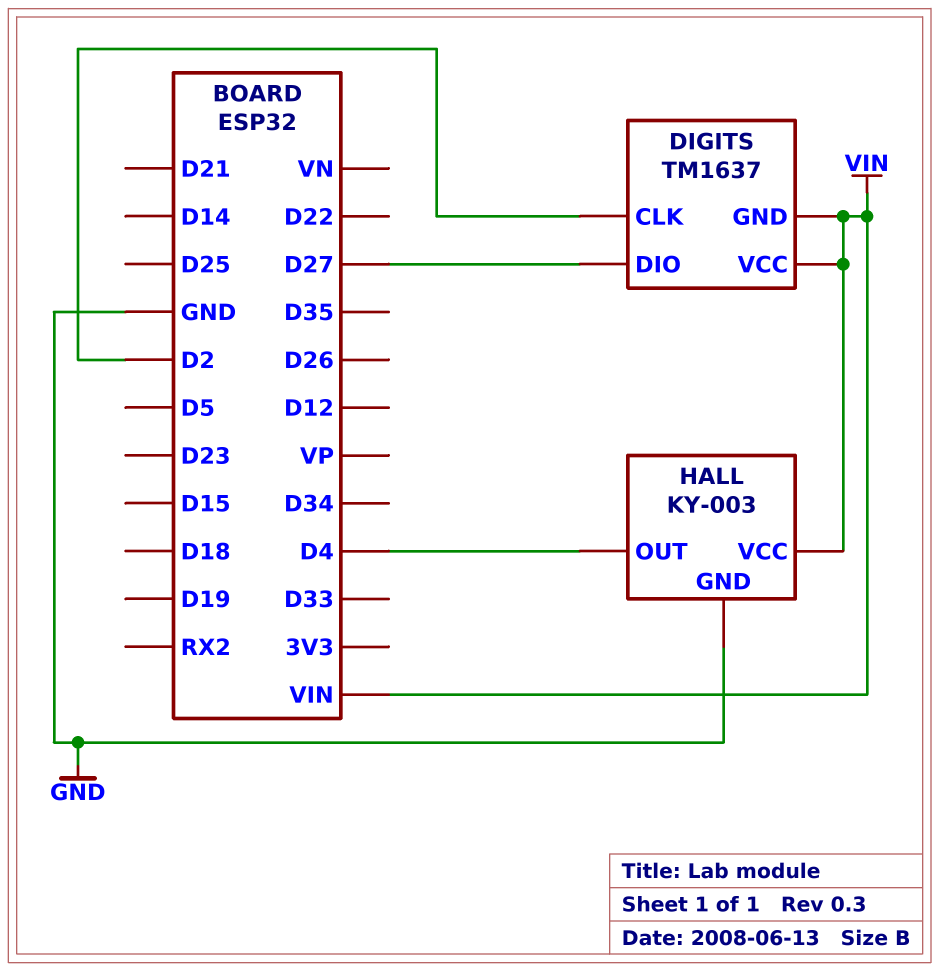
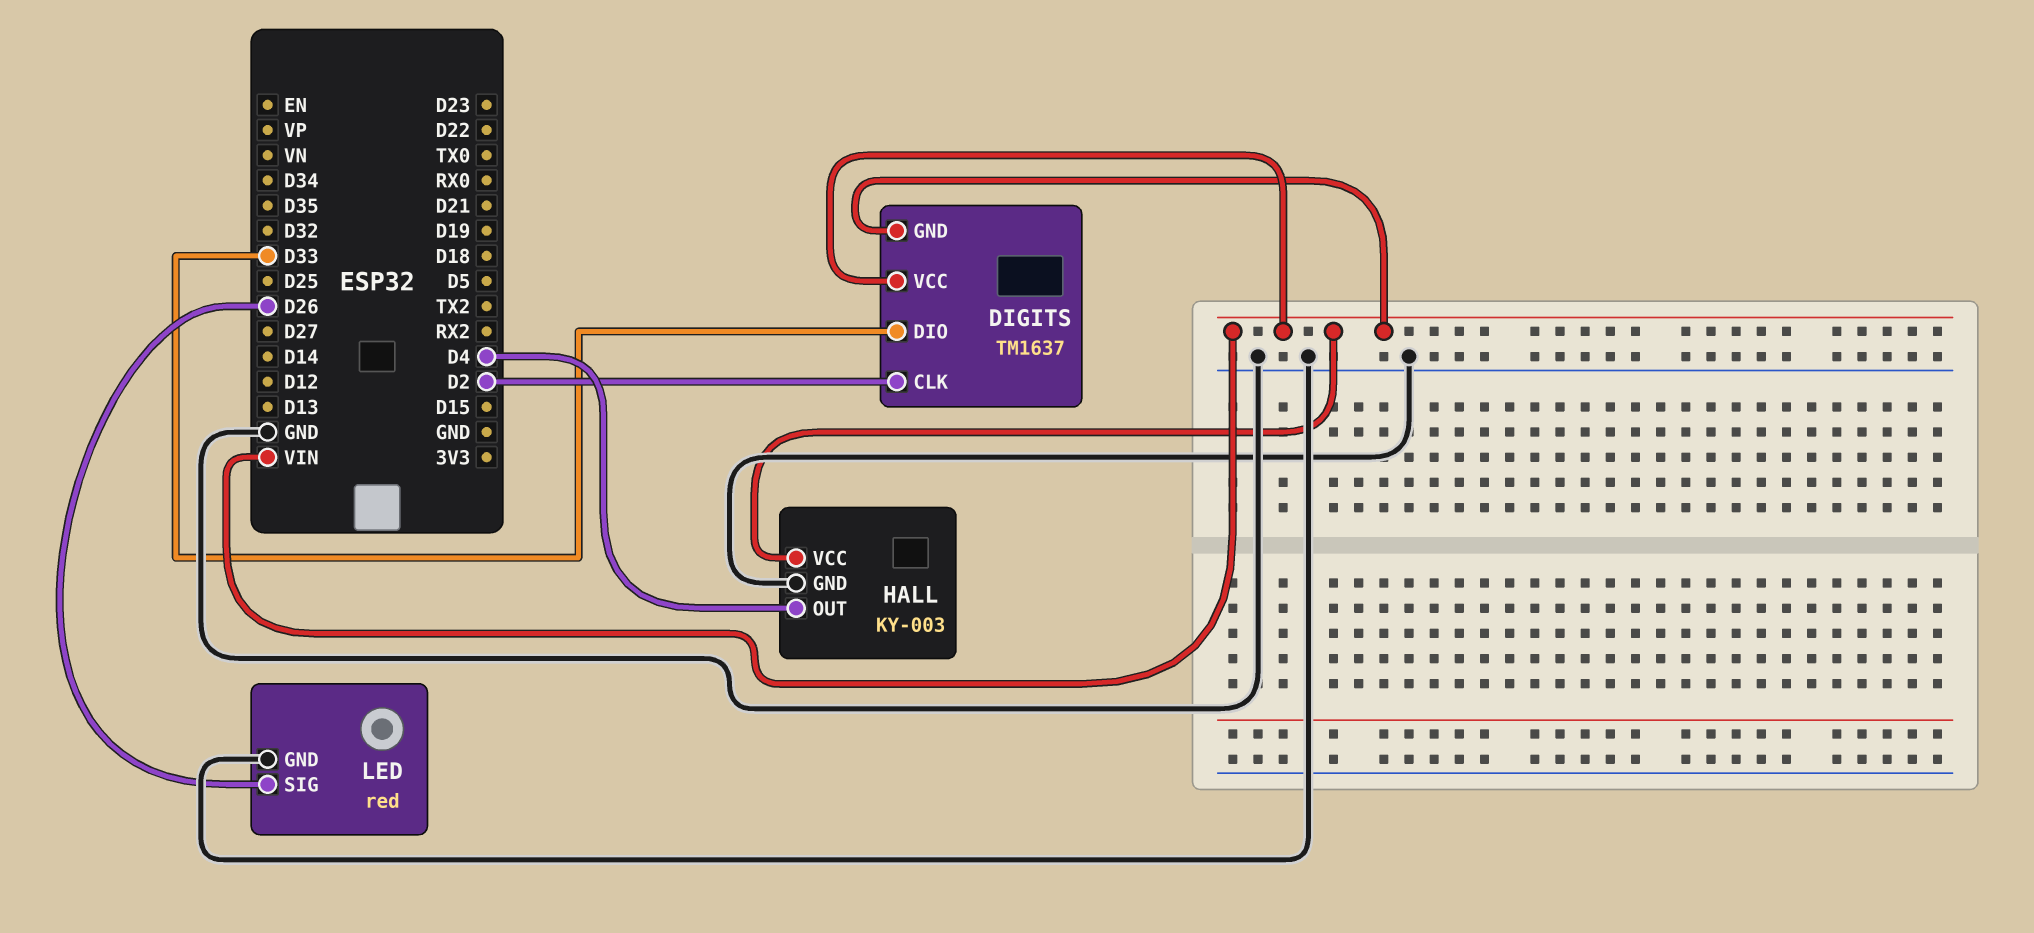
DIGITS pin DIO: D27 -> D33
LED: none -> red
LED pin GND: none -> GND
LED pin SIG: none -> D26

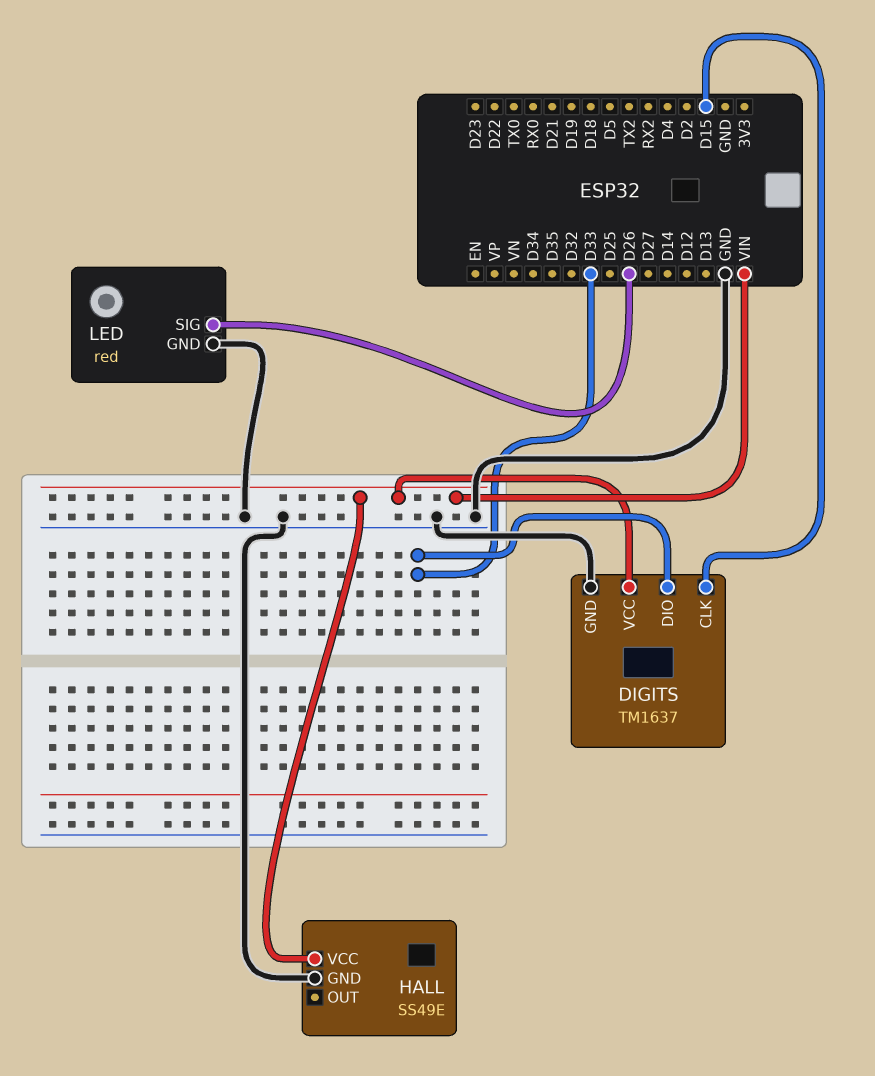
DIGITS pin CLK: D2 -> D15
DIGITS pin GND: VIN -> GND
HALL: KY-003 -> SS49E
HALL pin OUT: D4 -> none

